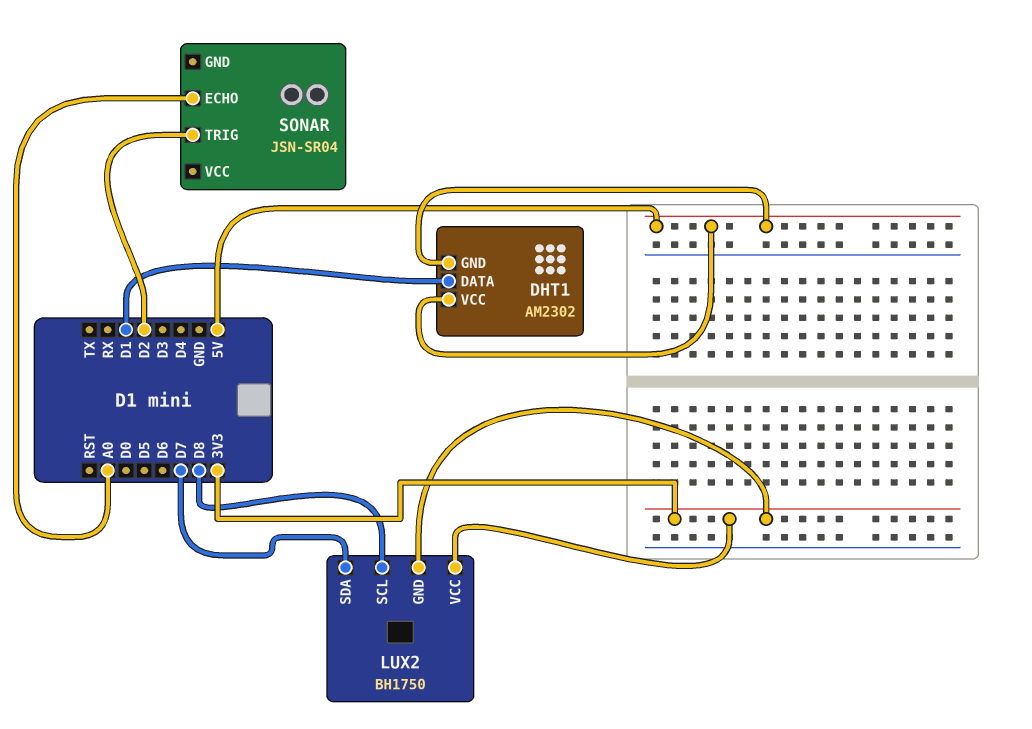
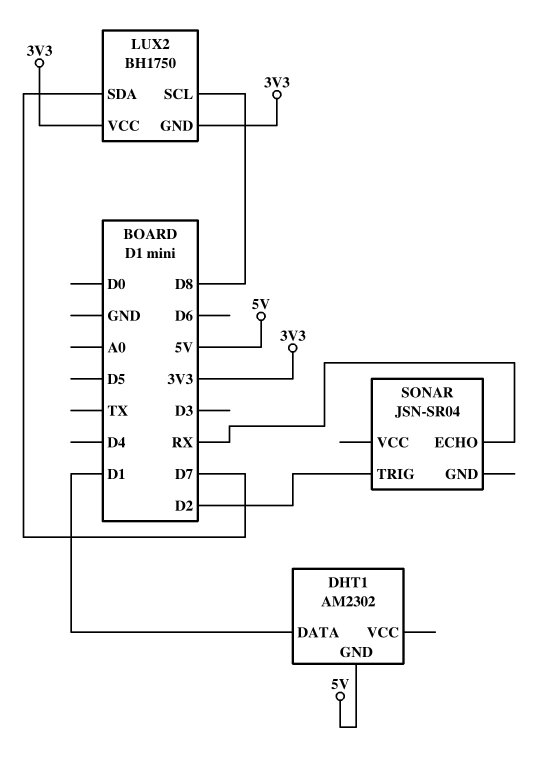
DHT1 pin VCC: 5V -> none
SONAR pin ECHO: A0 -> RX

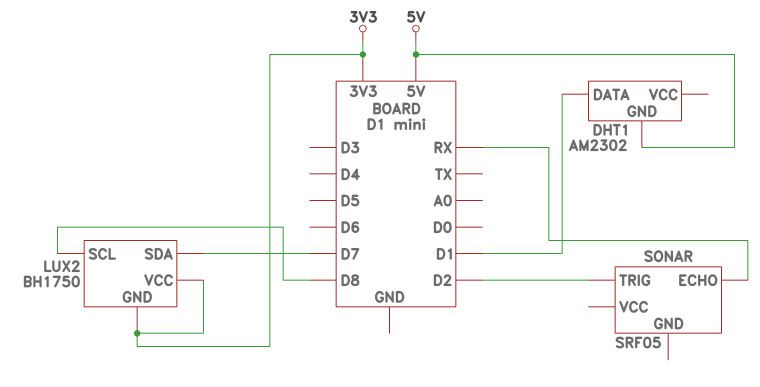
SONAR: JSN-SR04 -> SRF05

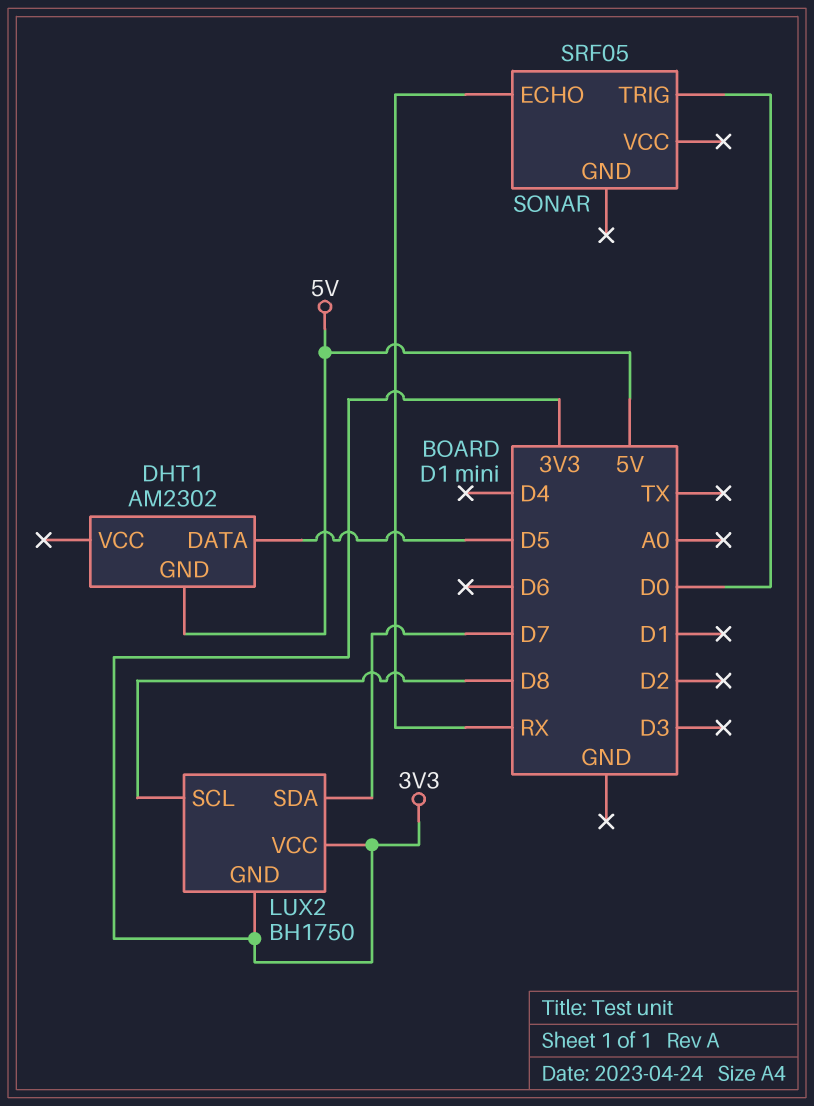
DHT1 pin DATA: D1 -> D5
SONAR pin TRIG: D2 -> D0

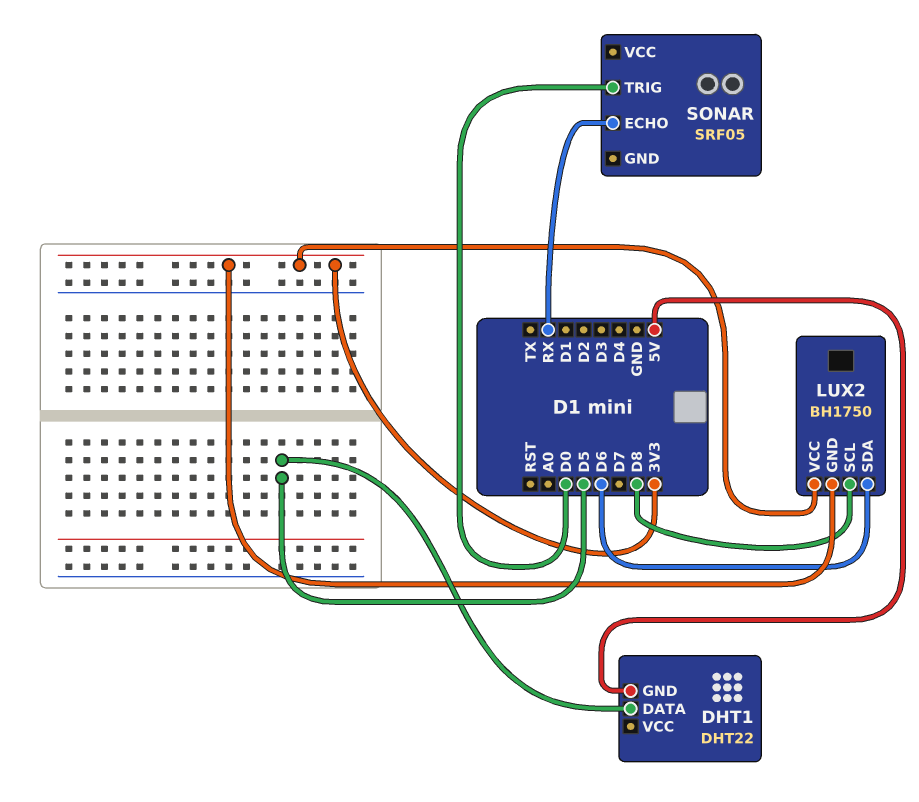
DHT1: AM2302 -> DHT22
LUX2 pin SDA: D7 -> D6

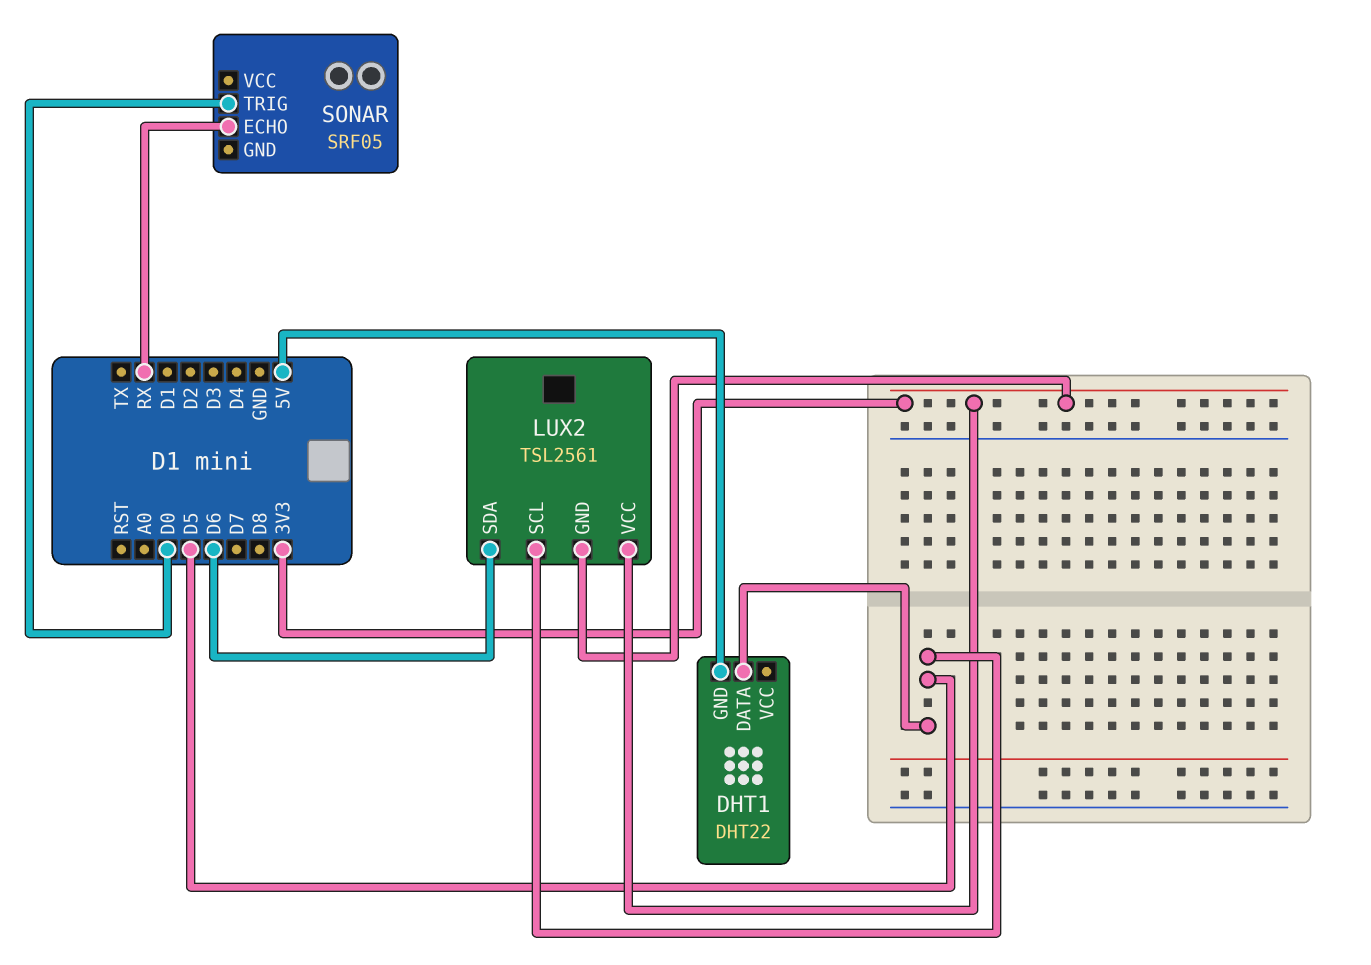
LUX2: BH1750 -> TSL2561
LUX2 pin SCL: D8 -> D5

